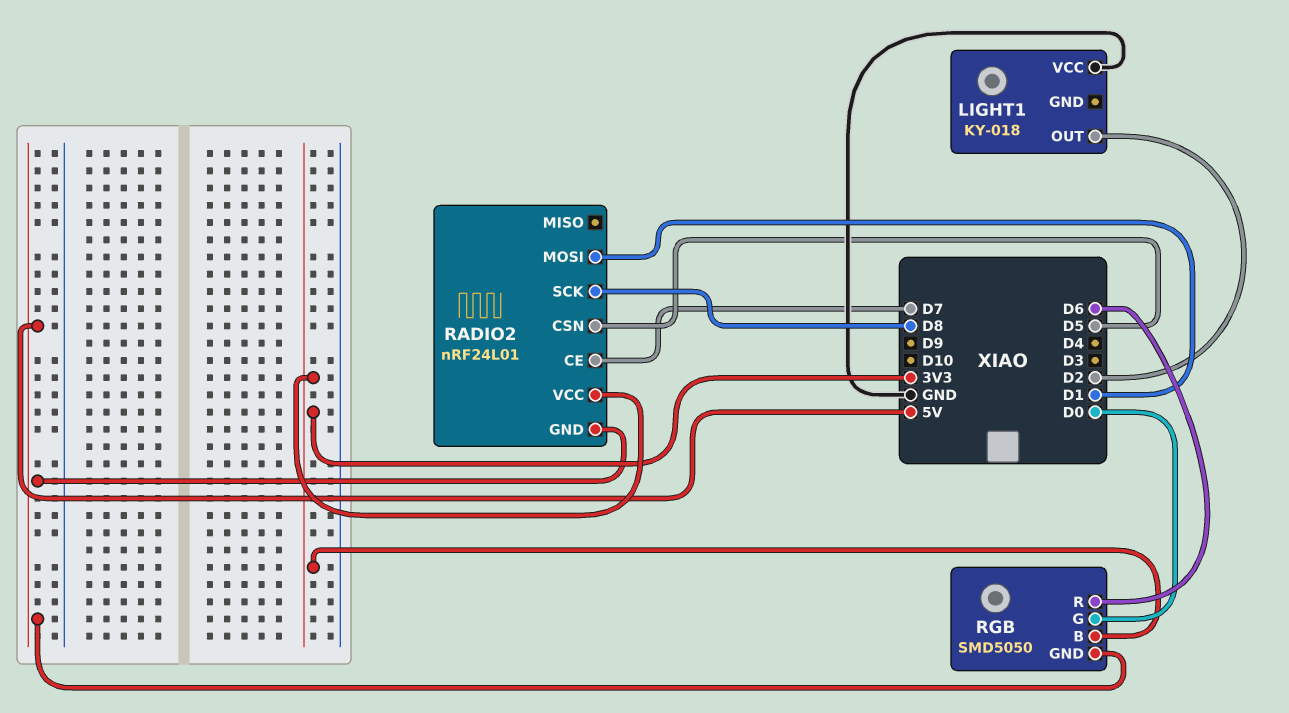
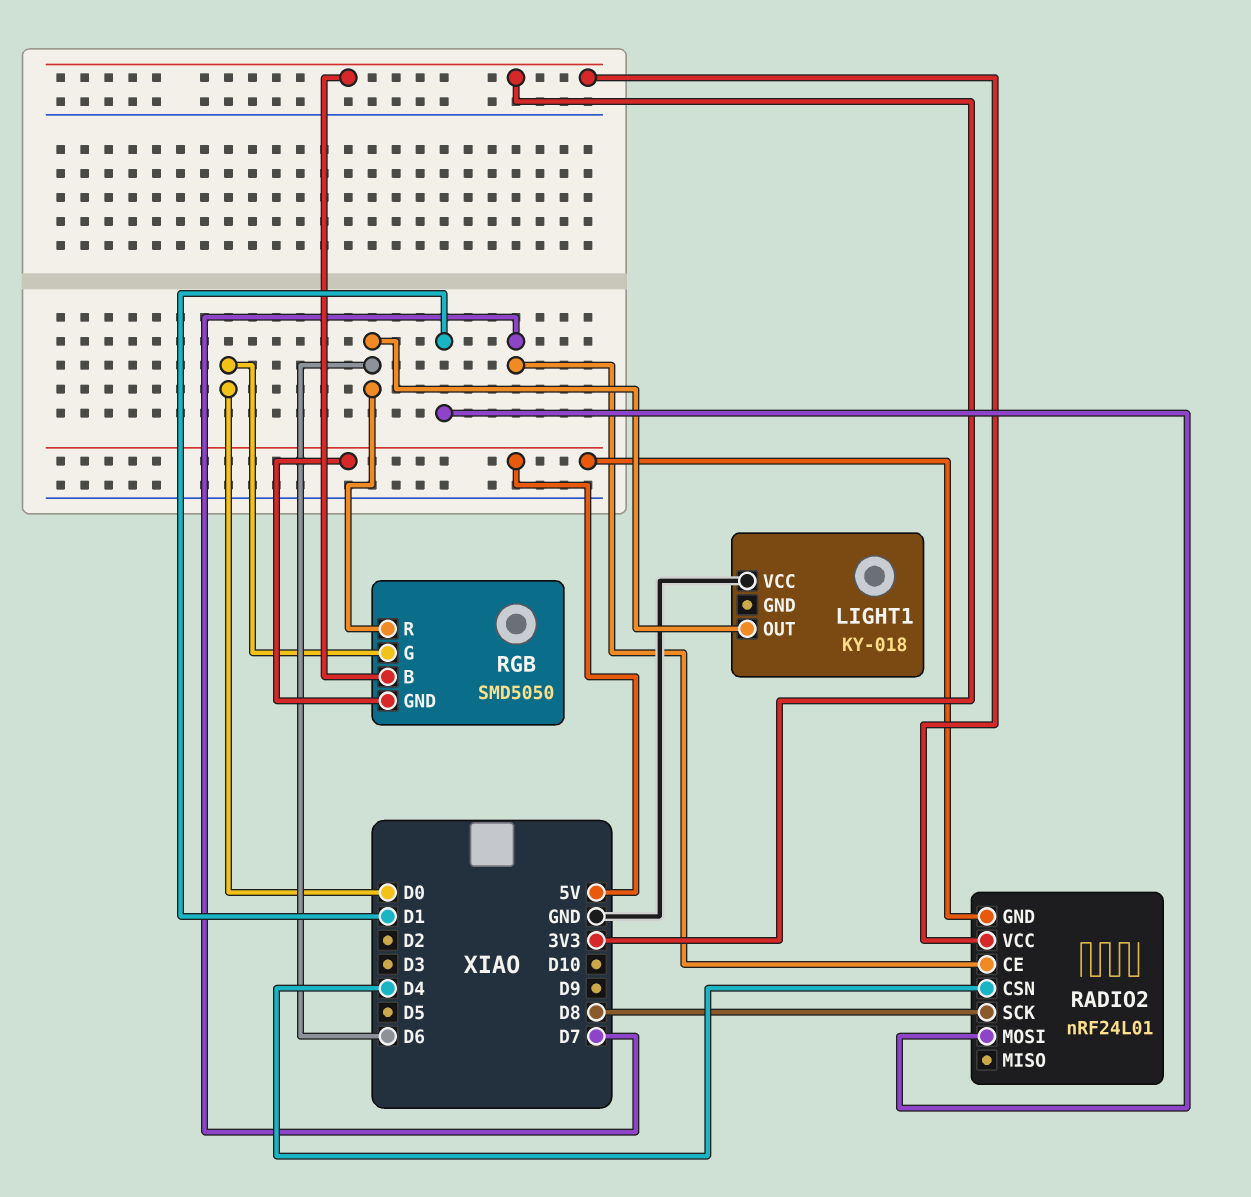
LIGHT1 pin OUT: D2 -> D6
RADIO2 pin CSN: D5 -> D4

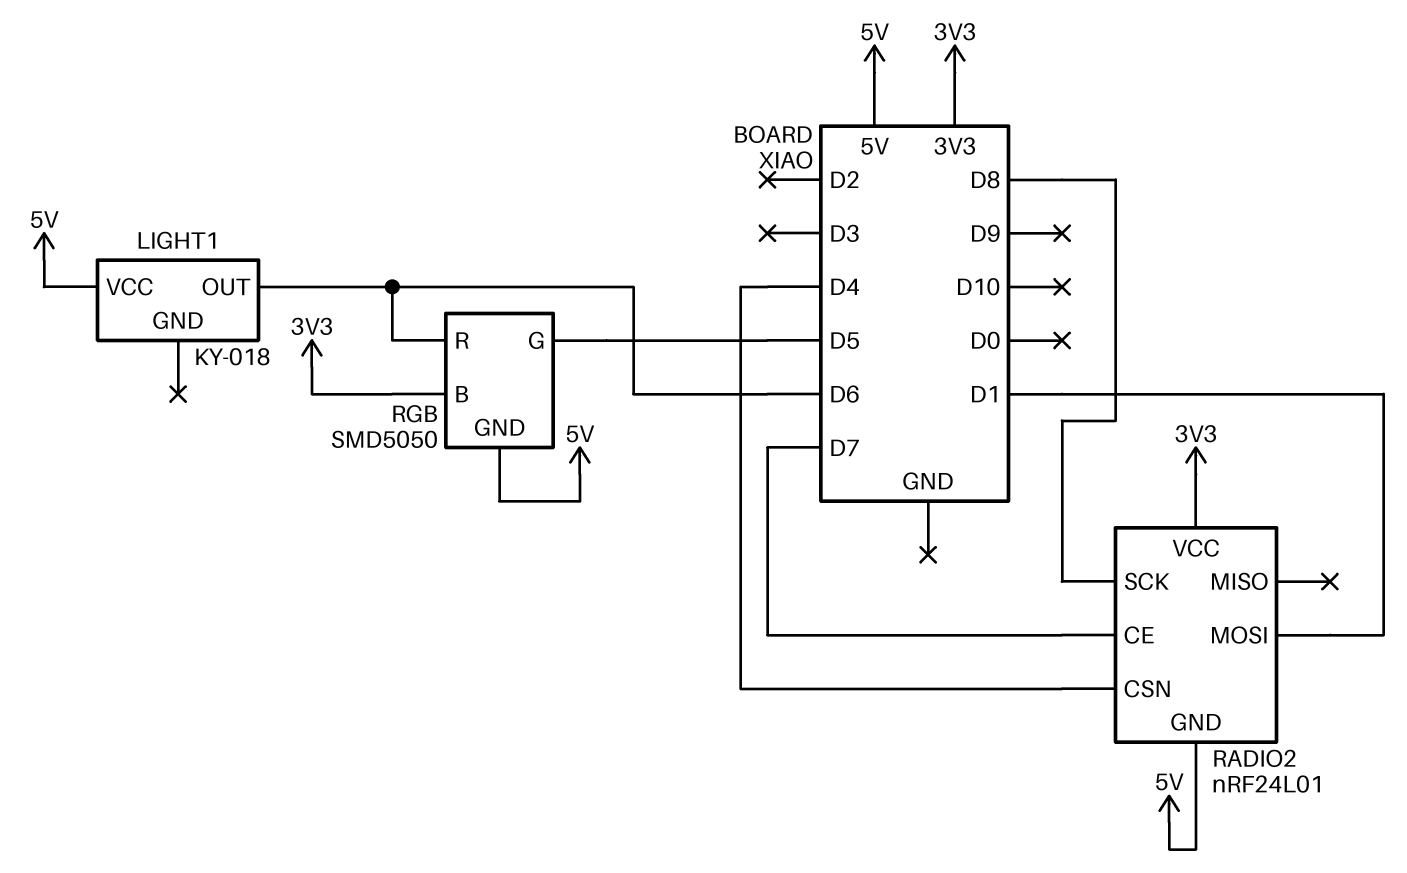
LIGHT1 pin VCC: GND -> 5V
RGB pin G: D0 -> D5

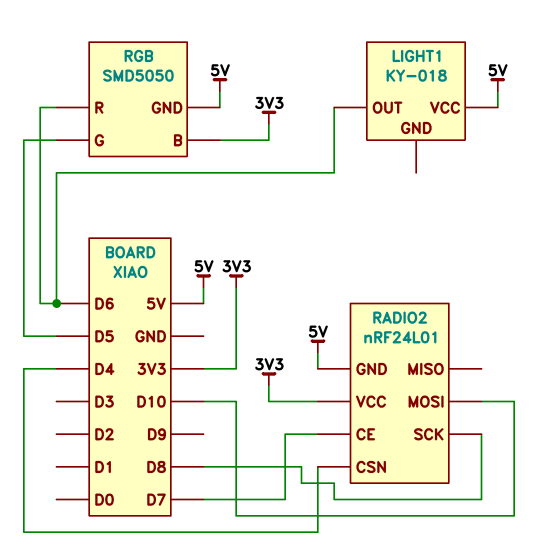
RADIO2 pin MOSI: D1 -> D10

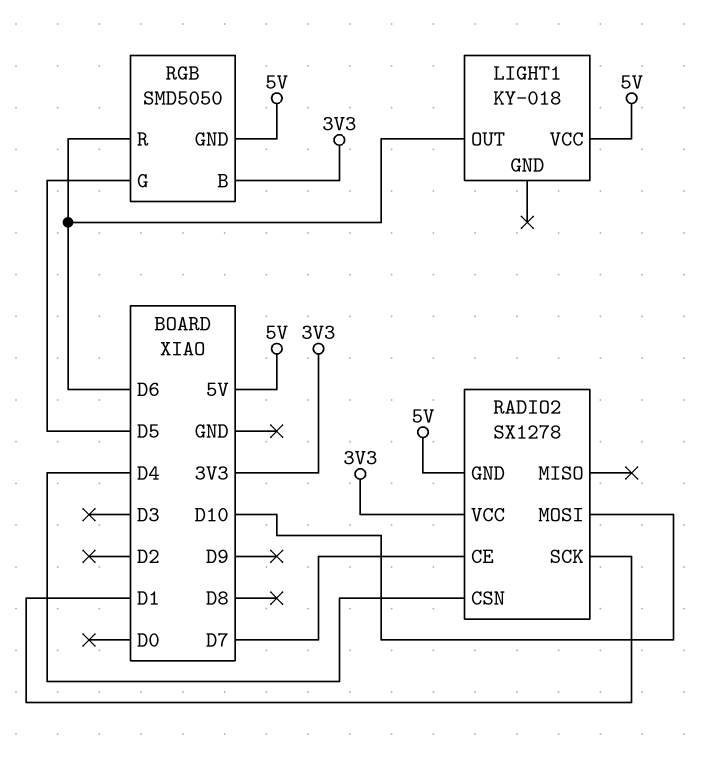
RADIO2: nRF24L01 -> SX1278
RADIO2 pin SCK: D8 -> D1

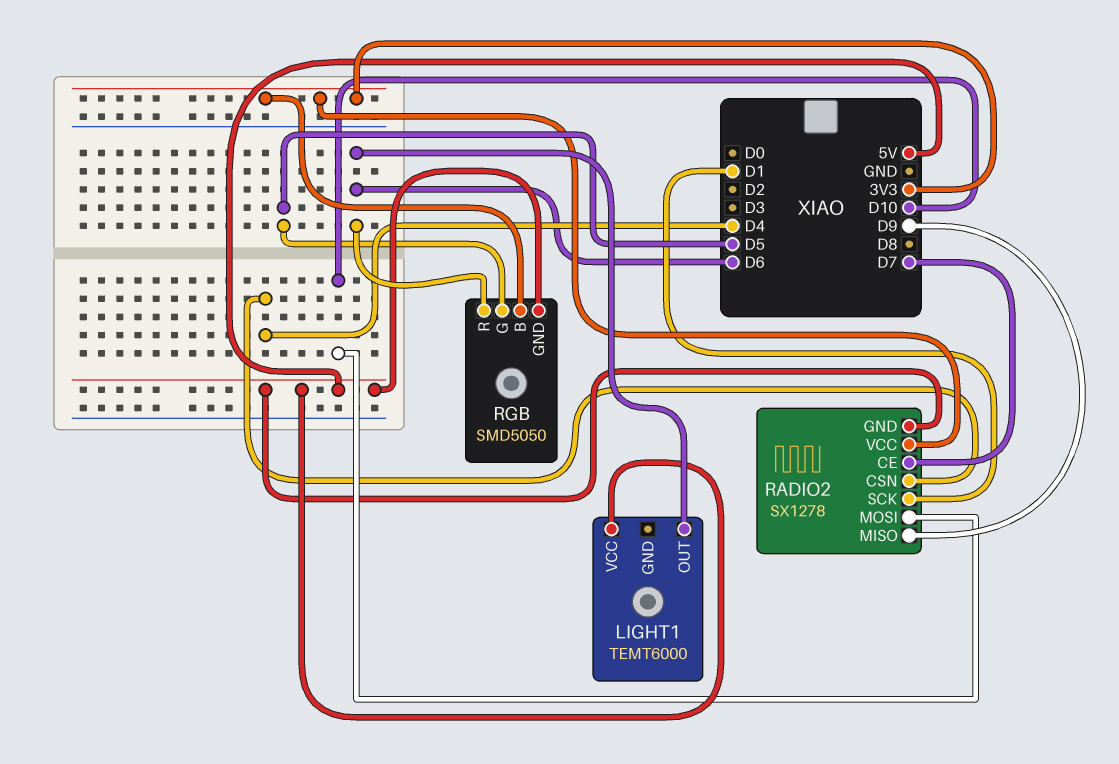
LIGHT1: KY-018 -> TEMT6000
RADIO2 pin MISO: none -> D9

